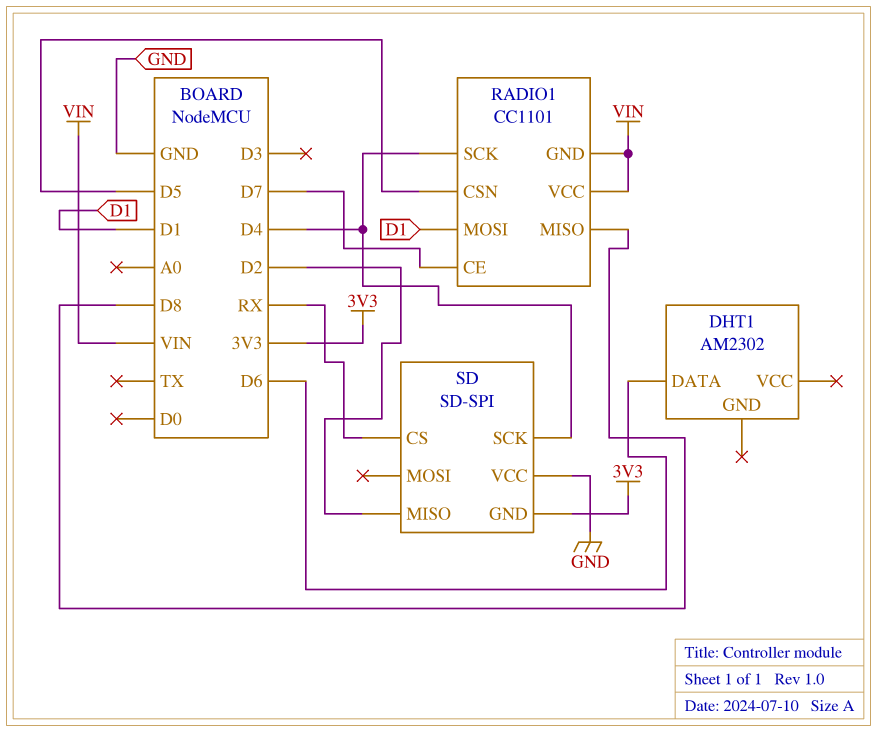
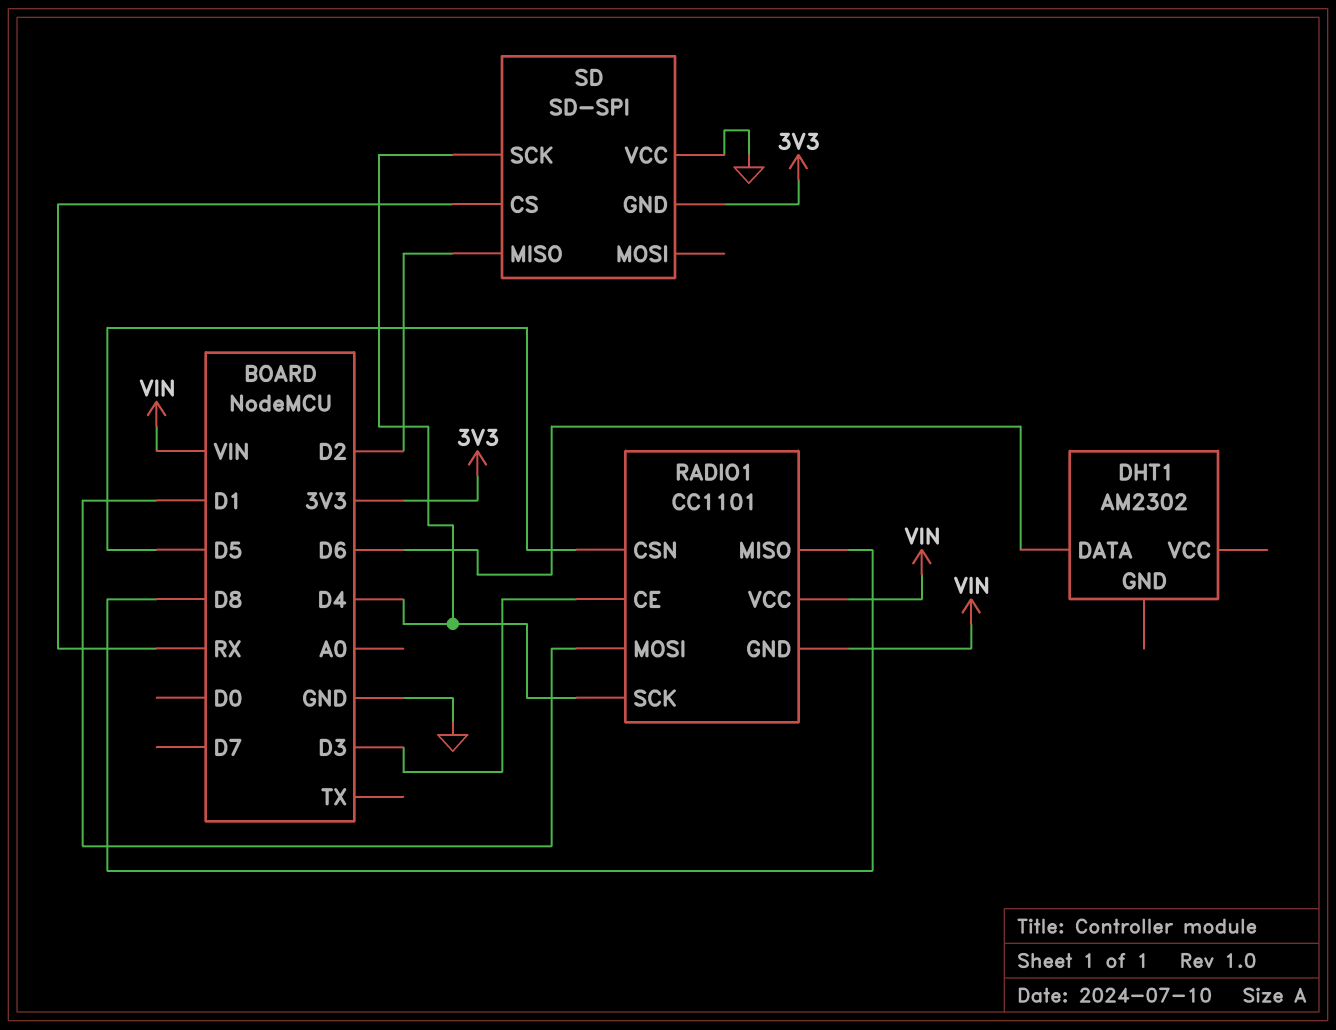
RADIO1 pin CE: D7 -> D3

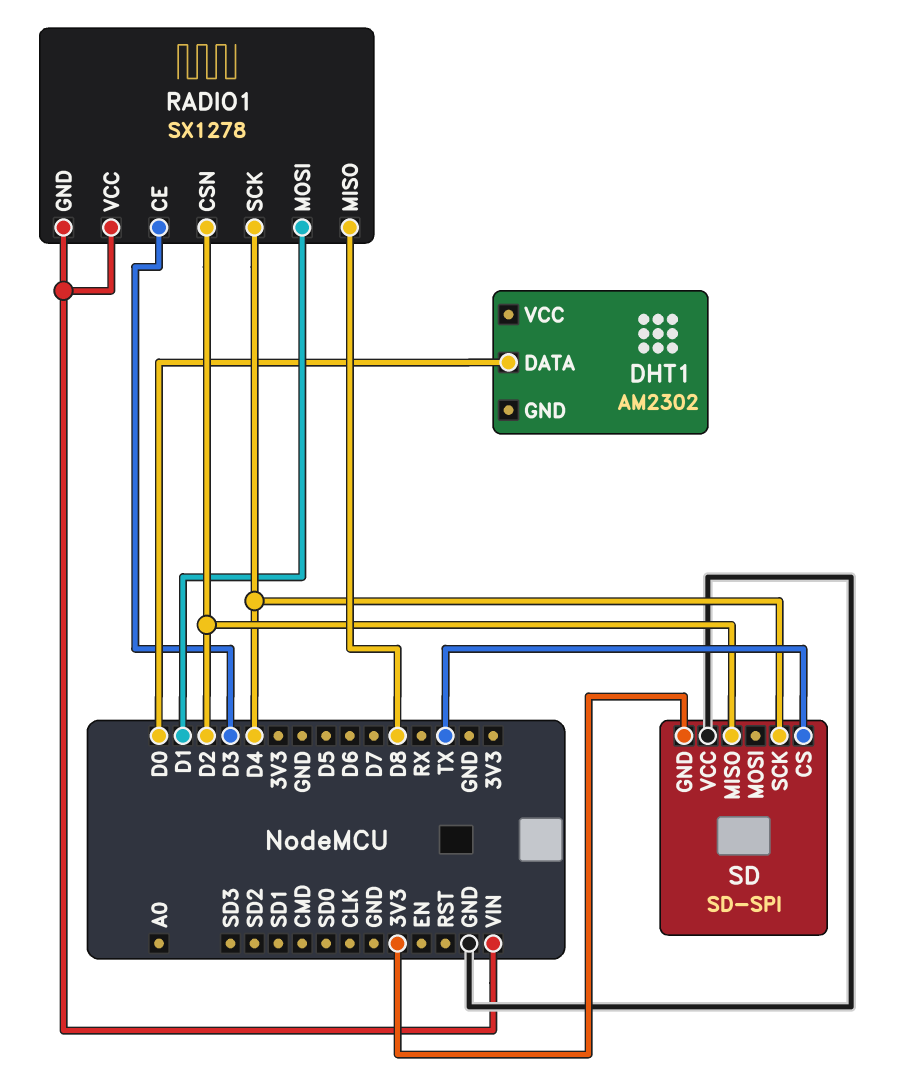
DHT1 pin DATA: D6 -> D0
RADIO1: CC1101 -> SX1278
RADIO1 pin CSN: D5 -> D2
SD pin CS: RX -> TX

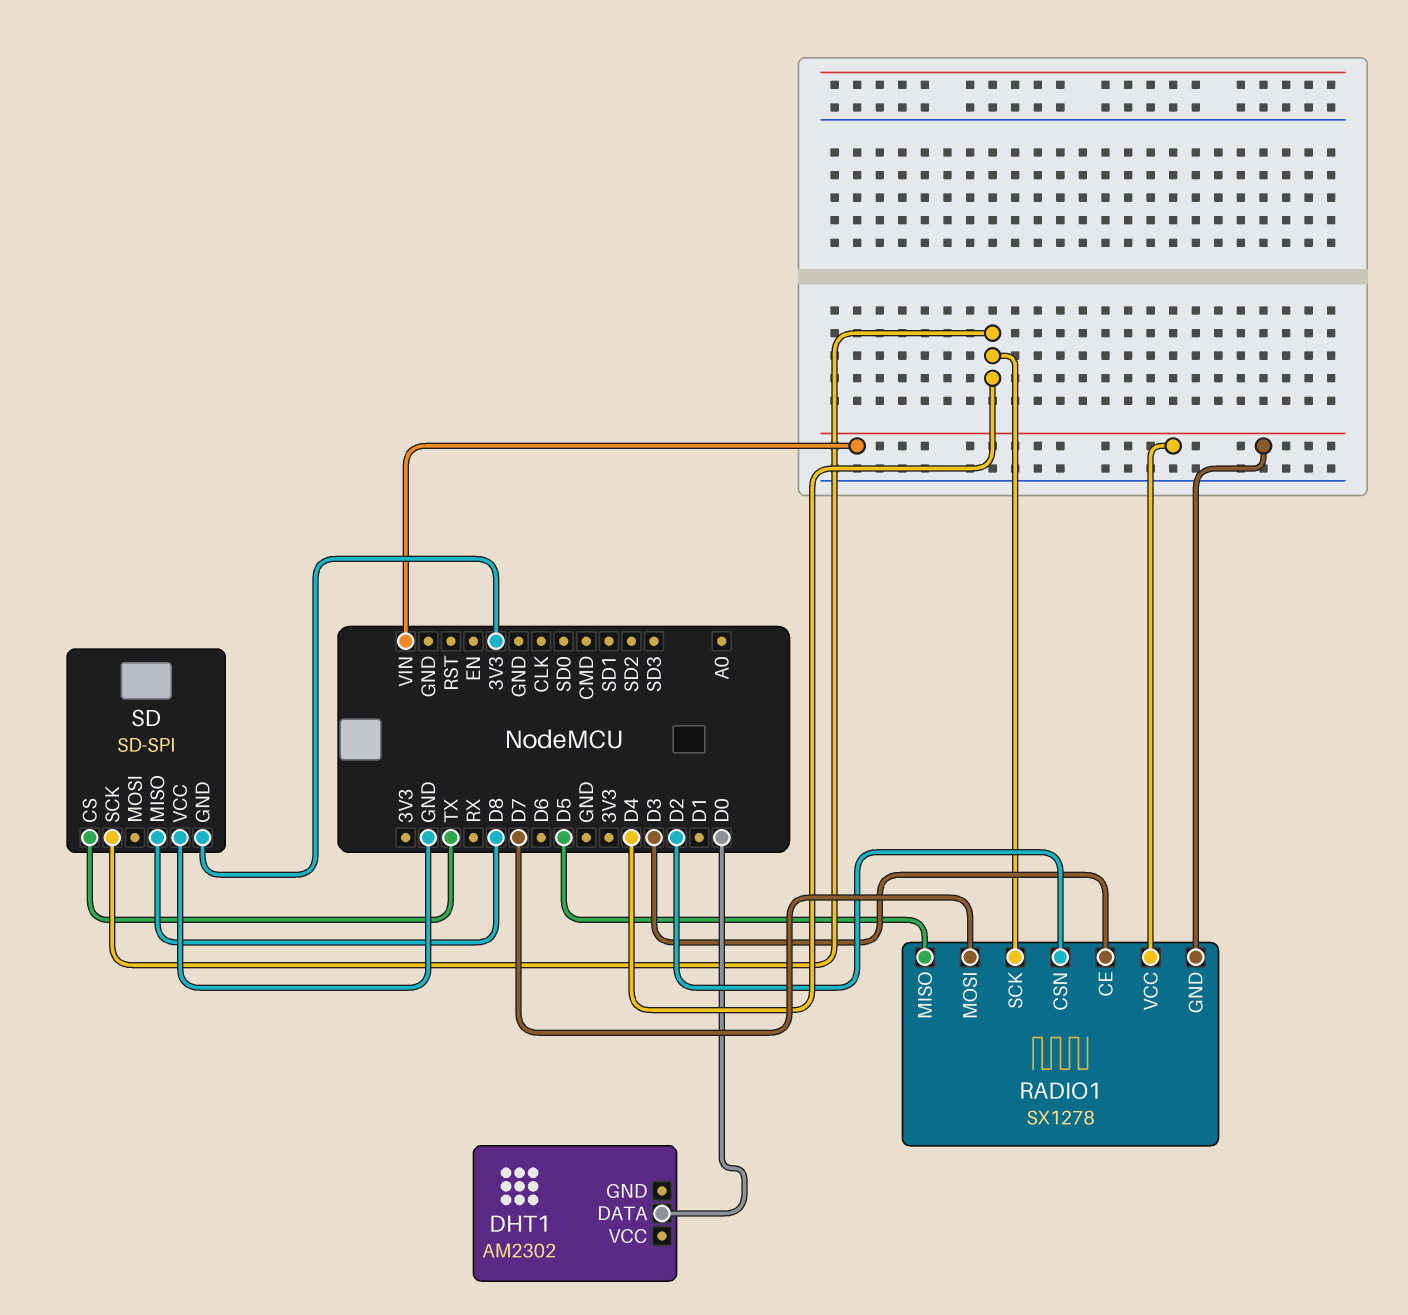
RADIO1 pin MISO: D8 -> D5
RADIO1 pin MOSI: D1 -> D7
SD pin MISO: D2 -> D8

